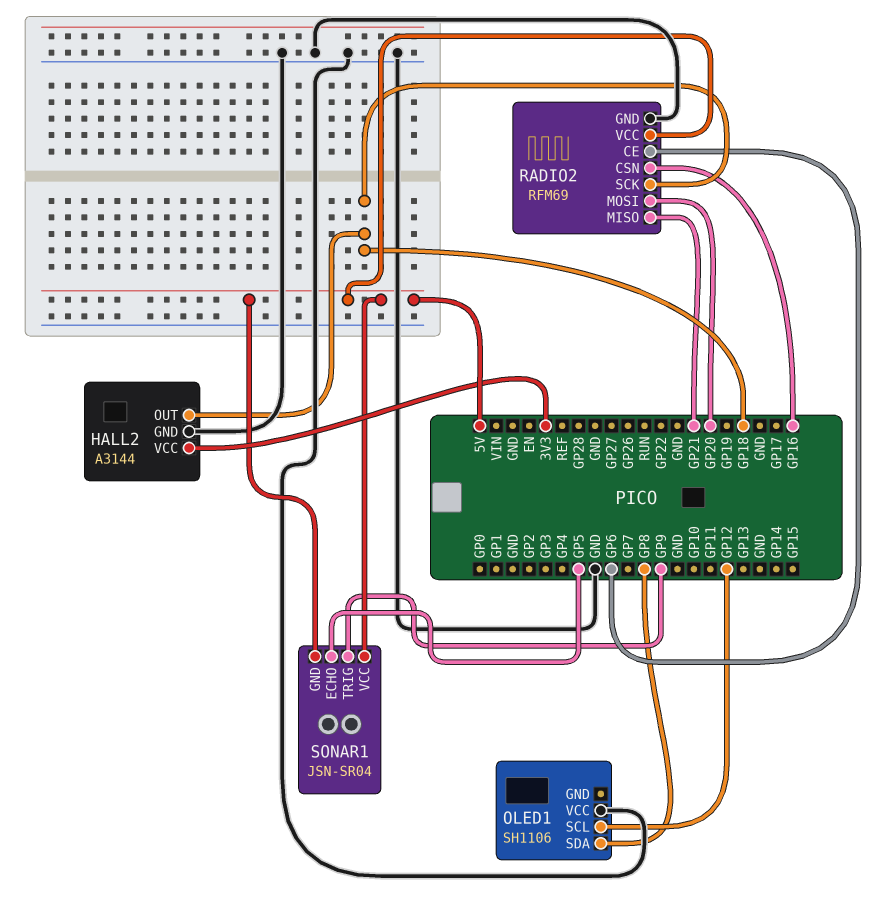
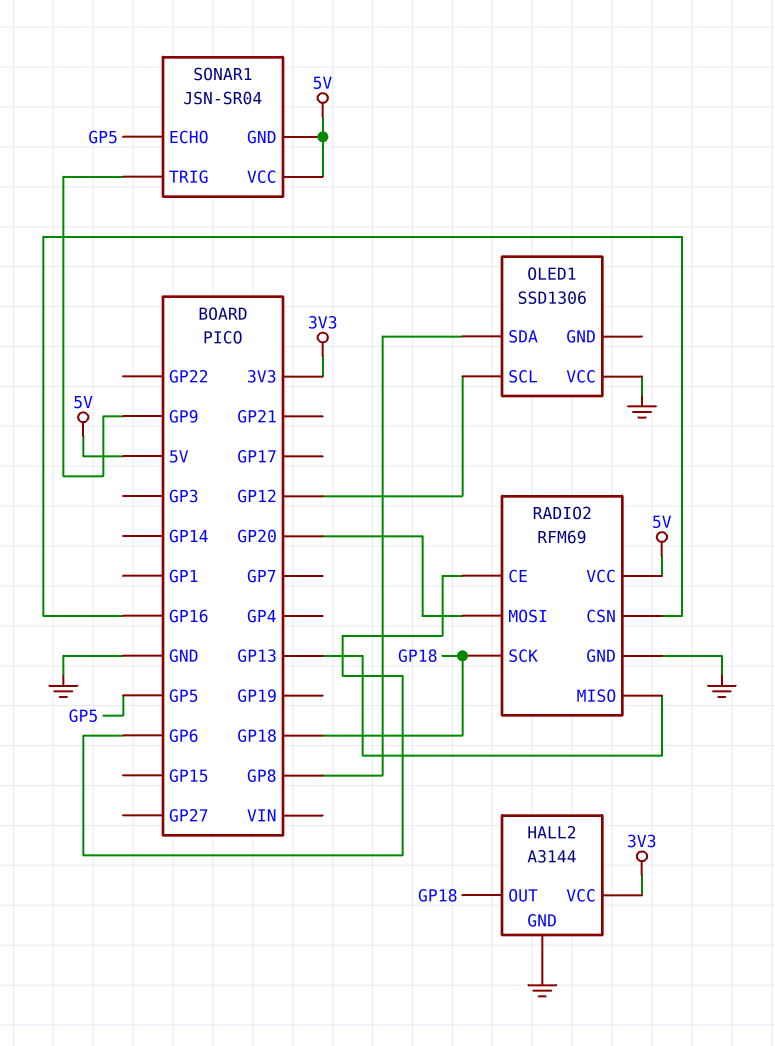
OLED1: SH1106 -> SSD1306
RADIO2 pin MISO: GP21 -> GP13

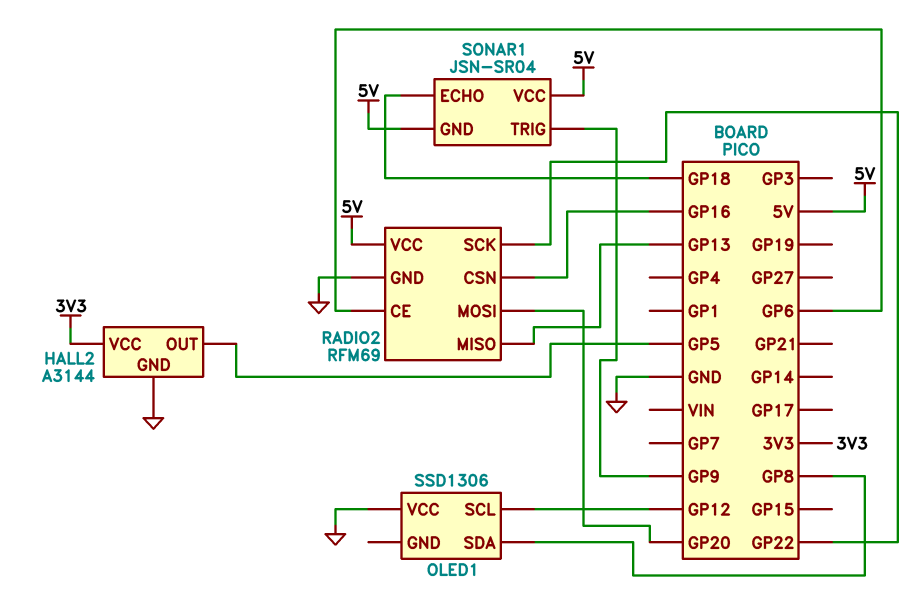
HALL2 pin OUT: GP18 -> GP5
RADIO2 pin SCK: GP18 -> GP22
SONAR1 pin ECHO: GP5 -> GP18

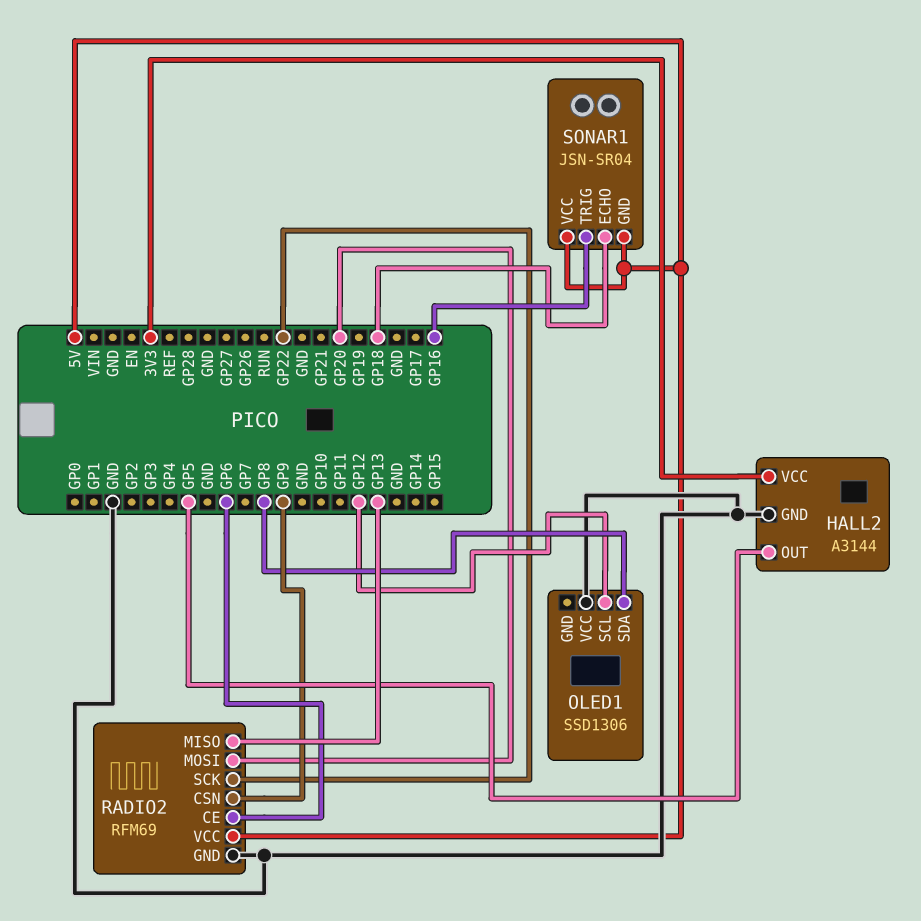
RADIO2 pin CSN: GP16 -> GP9
SONAR1 pin TRIG: GP9 -> GP16

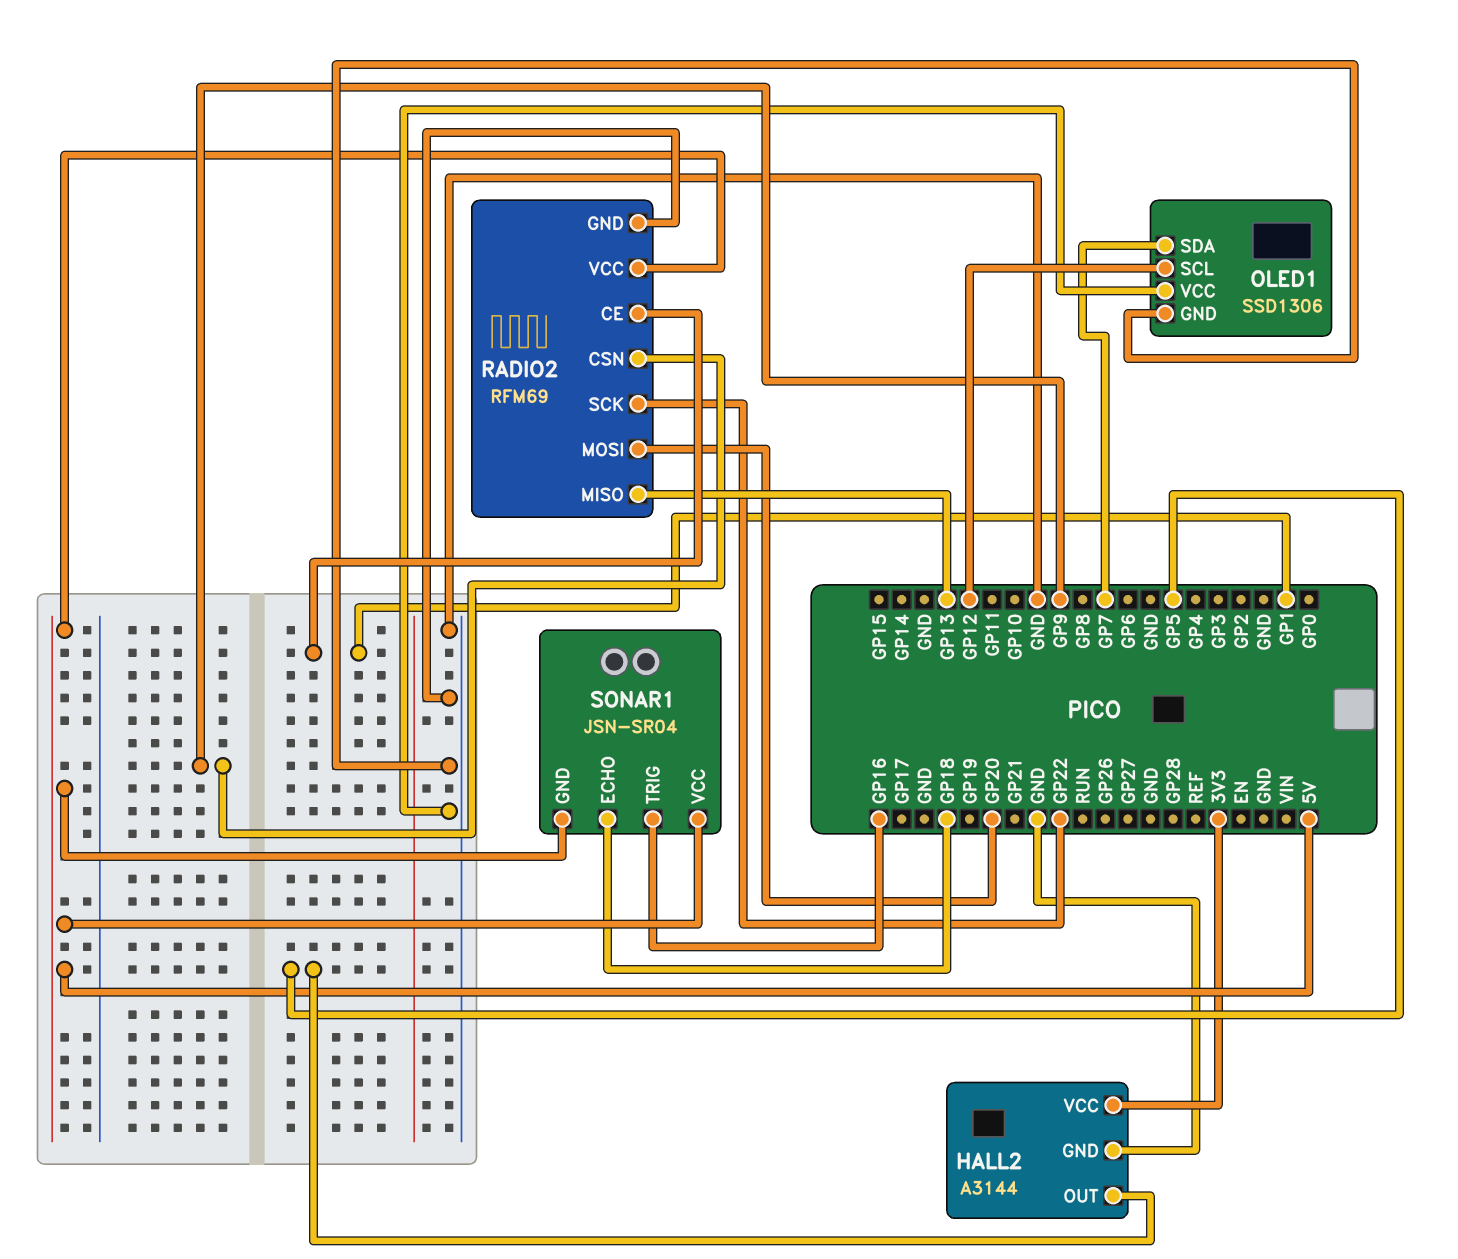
OLED1 pin GND: none -> GND
OLED1 pin SDA: GP8 -> GP7
RADIO2 pin CE: GP6 -> GP1

